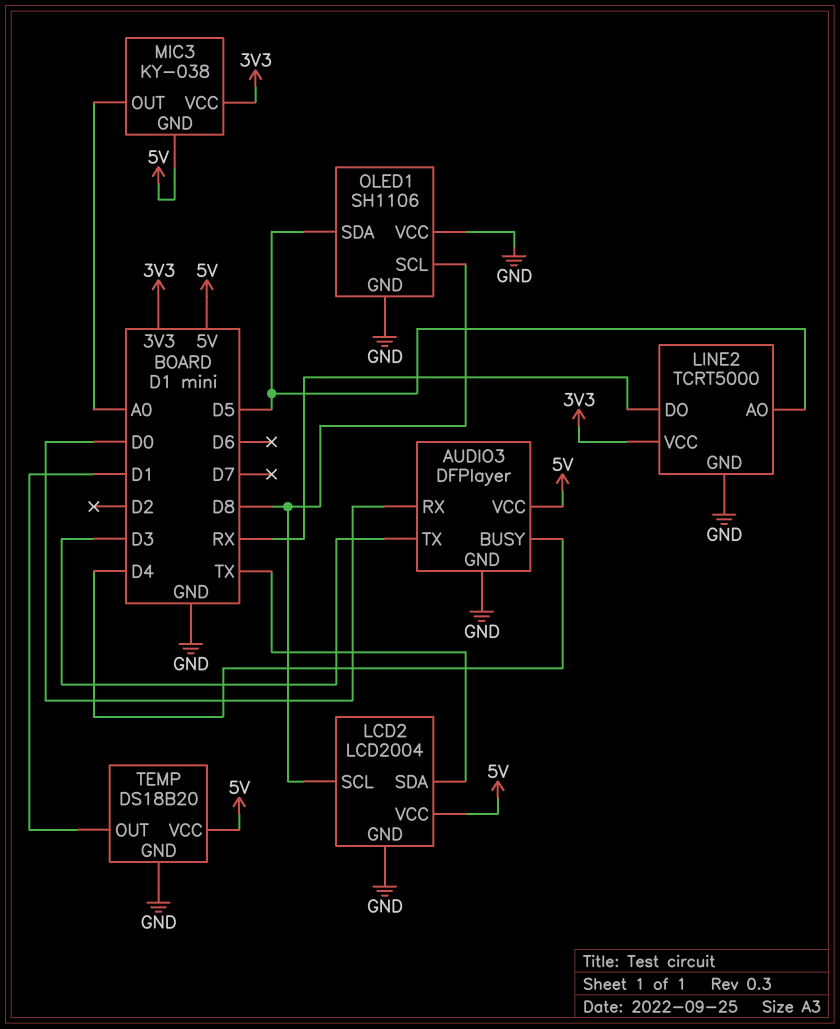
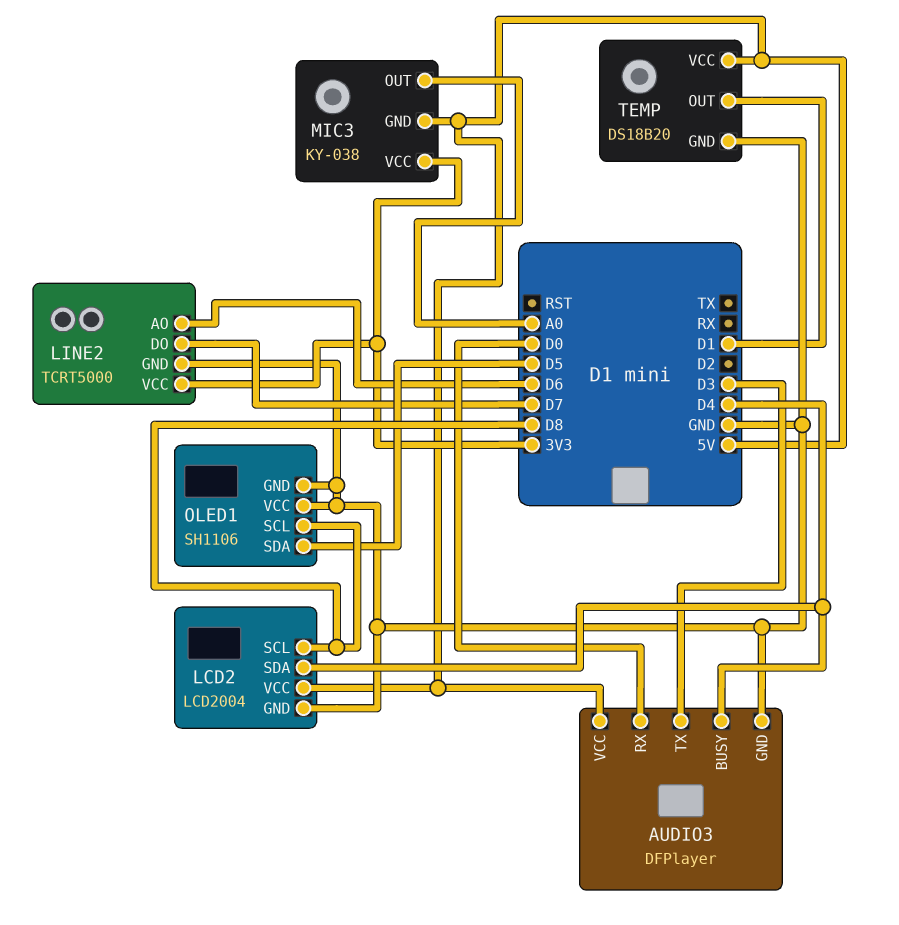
LCD2 pin SDA: TX -> D4
LINE2 pin AO: D5 -> D6
LINE2 pin DO: RX -> D7

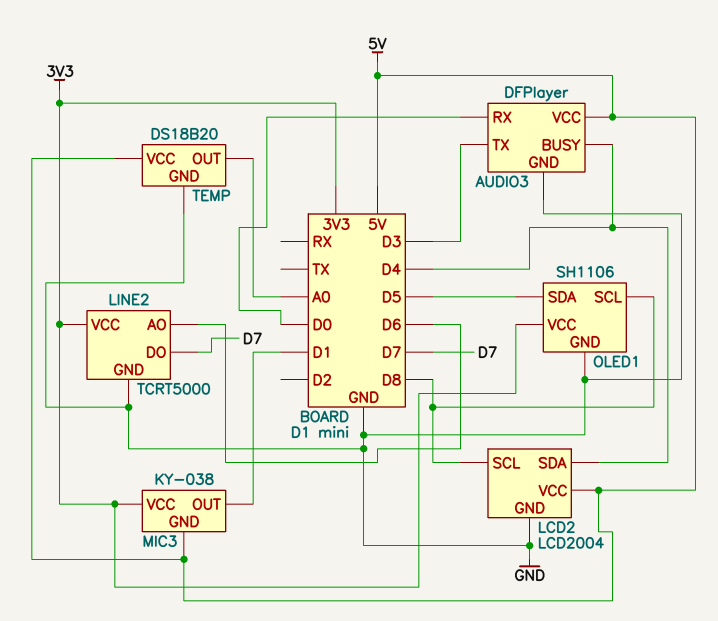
MIC3 pin OUT: A0 -> D1
OLED1 pin VCC: GND -> 3V3
TEMP pin OUT: D1 -> A0

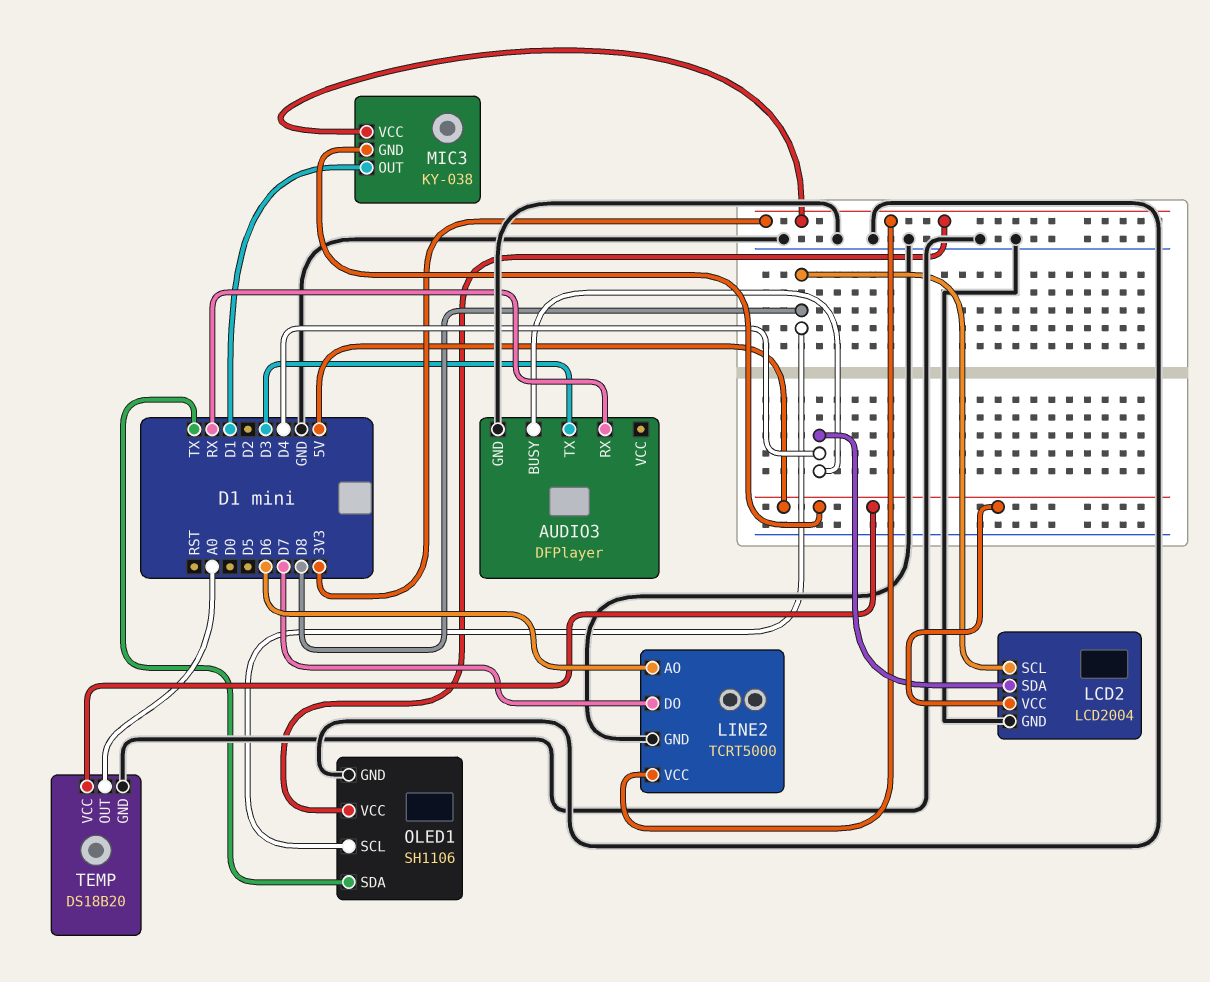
AUDIO3 pin RX: D0 -> RX
AUDIO3 pin VCC: 5V -> none
OLED1 pin SDA: D5 -> TX

